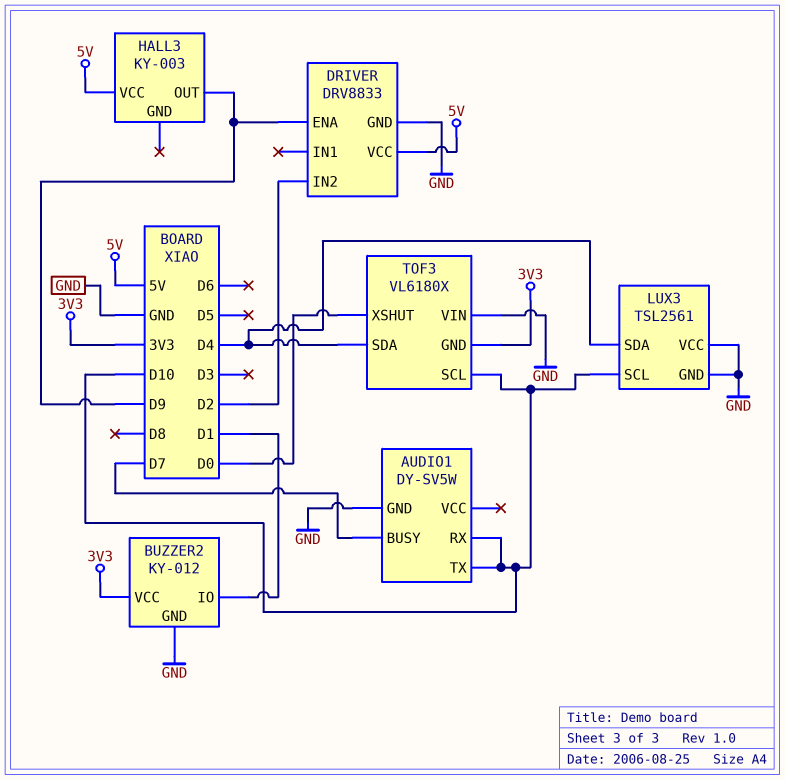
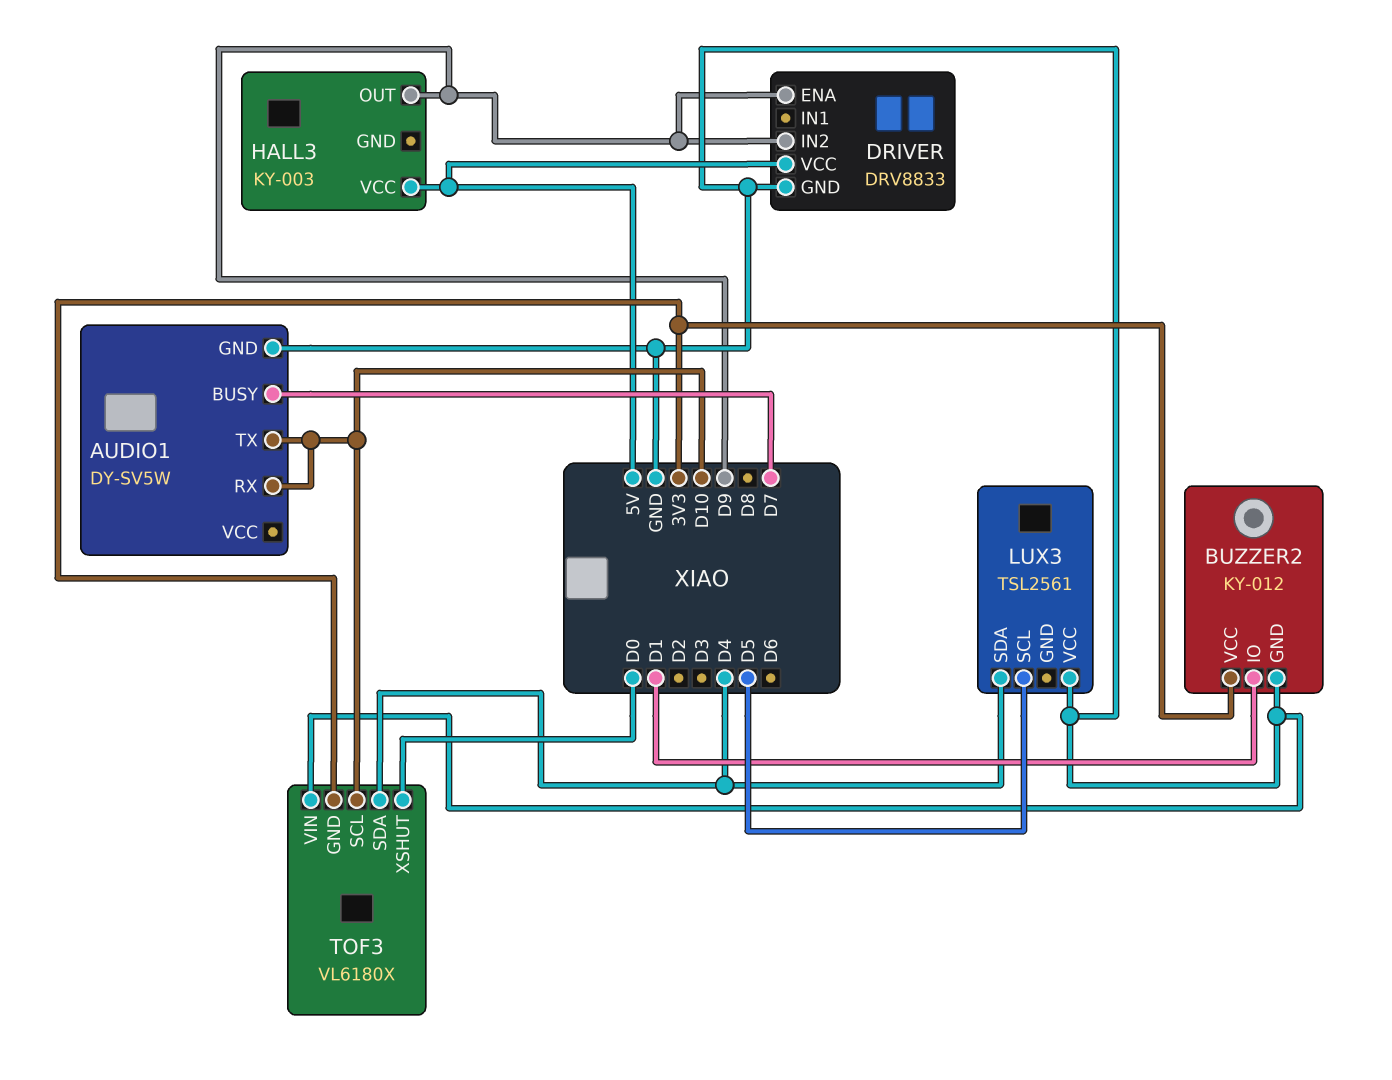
DRIVER pin IN2: D2 -> D9
LUX3 pin GND: GND -> none
LUX3 pin SCL: D10 -> D5

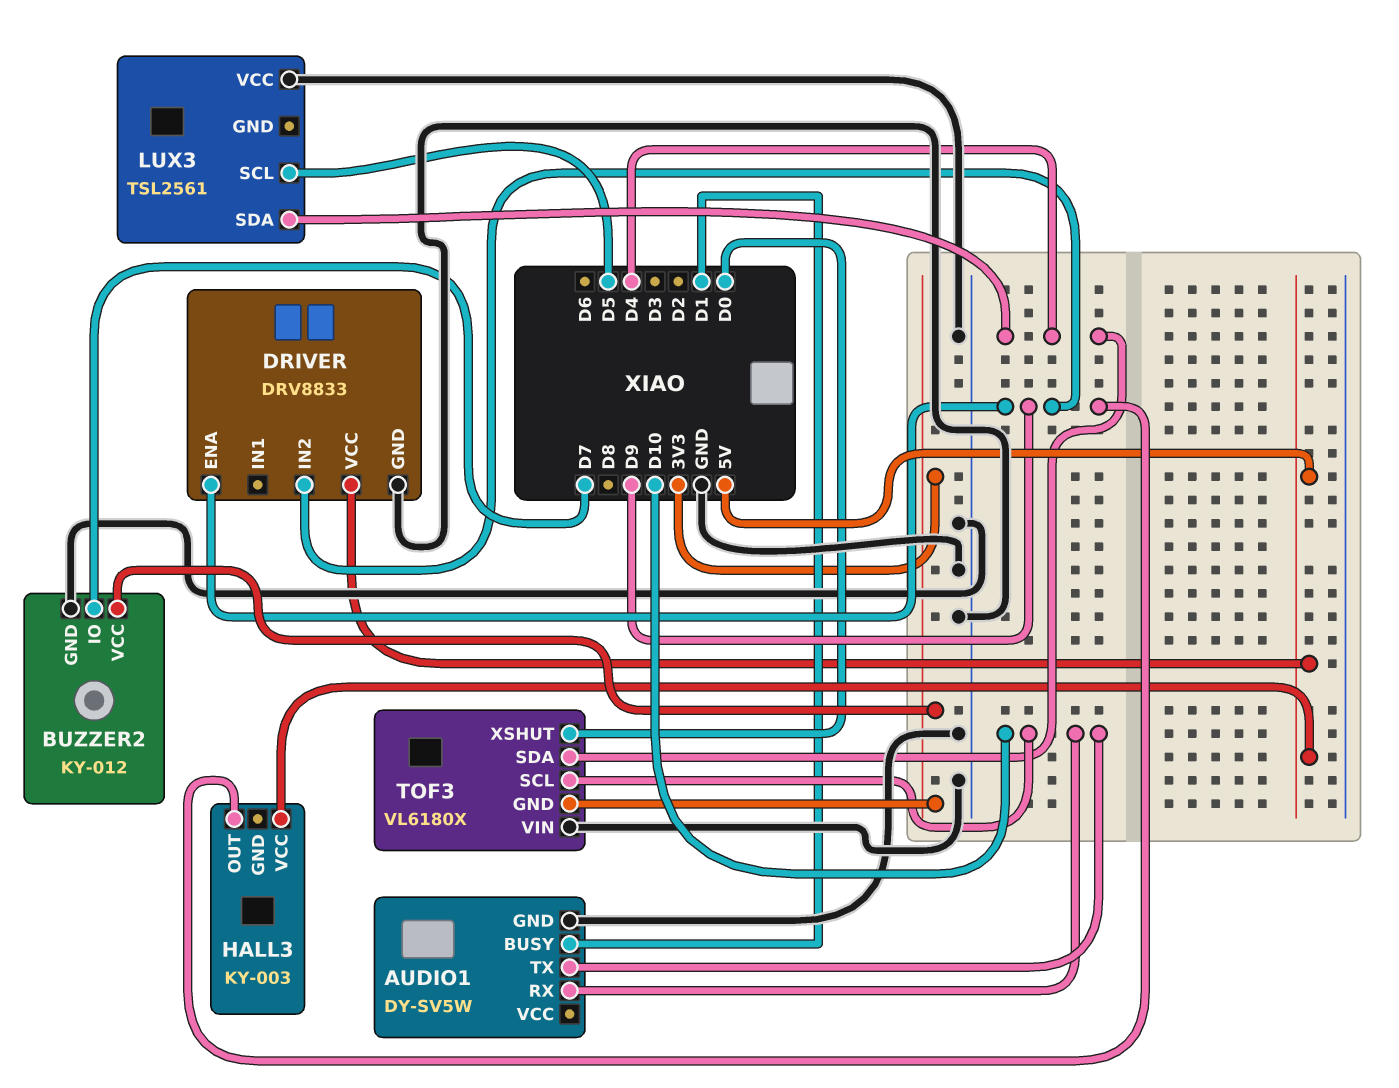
AUDIO1 pin BUSY: D7 -> D1
BUZZER2 pin IO: D1 -> D7

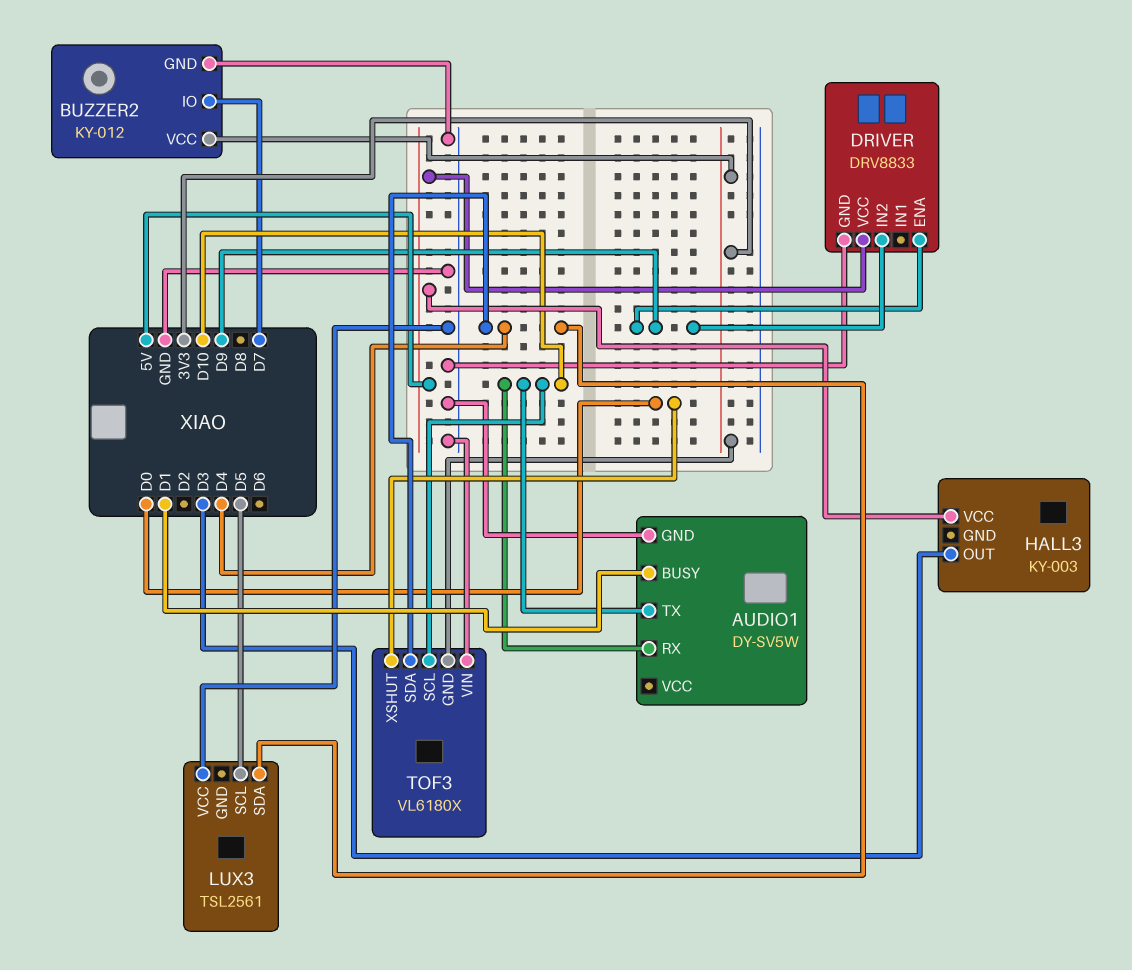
HALL3 pin OUT: D9 -> D3

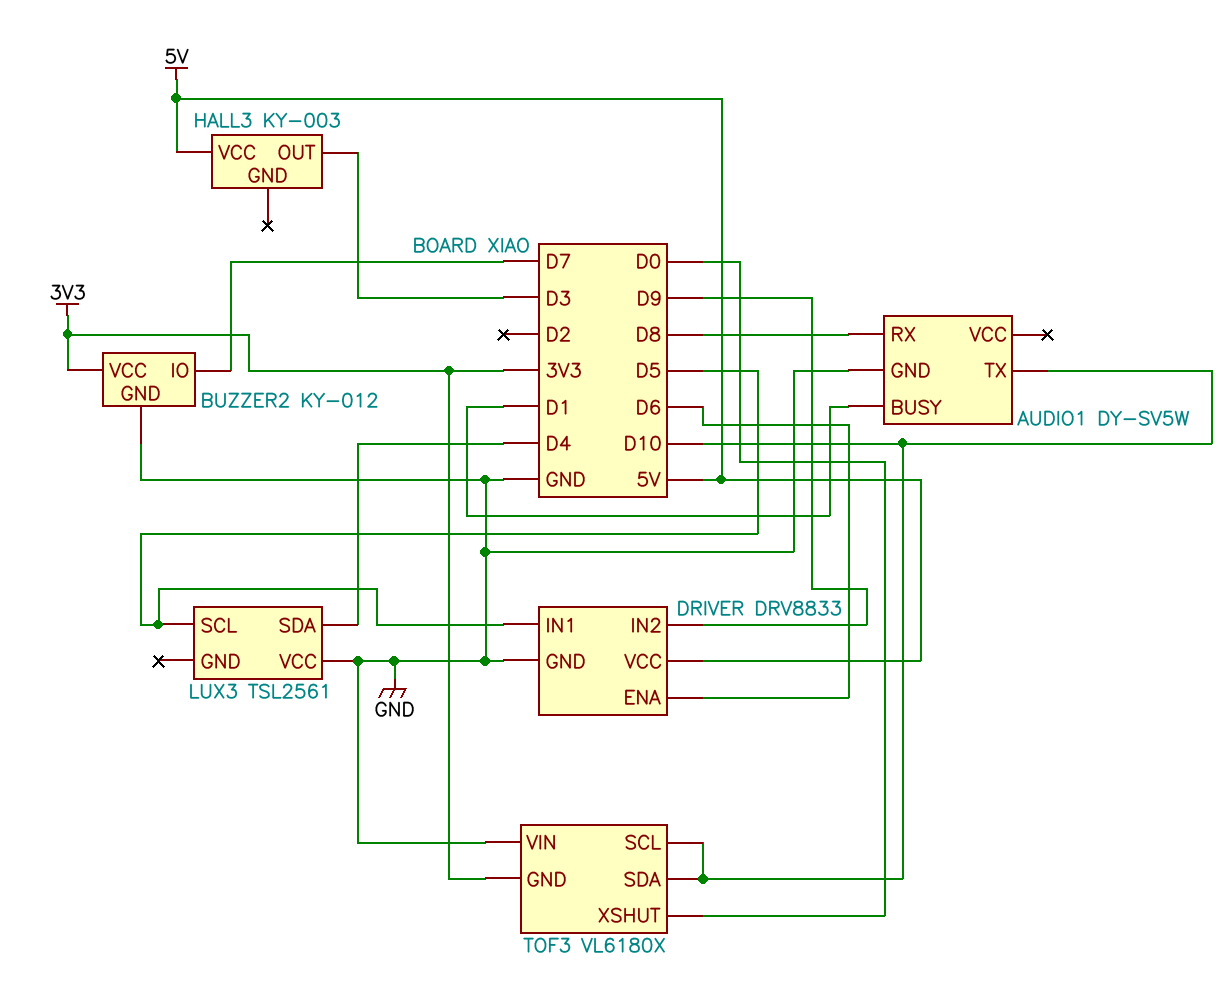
AUDIO1 pin RX: D10 -> D8
DRIVER pin ENA: D9 -> D6
DRIVER pin IN1: none -> D5
TOF3 pin SDA: D4 -> D10

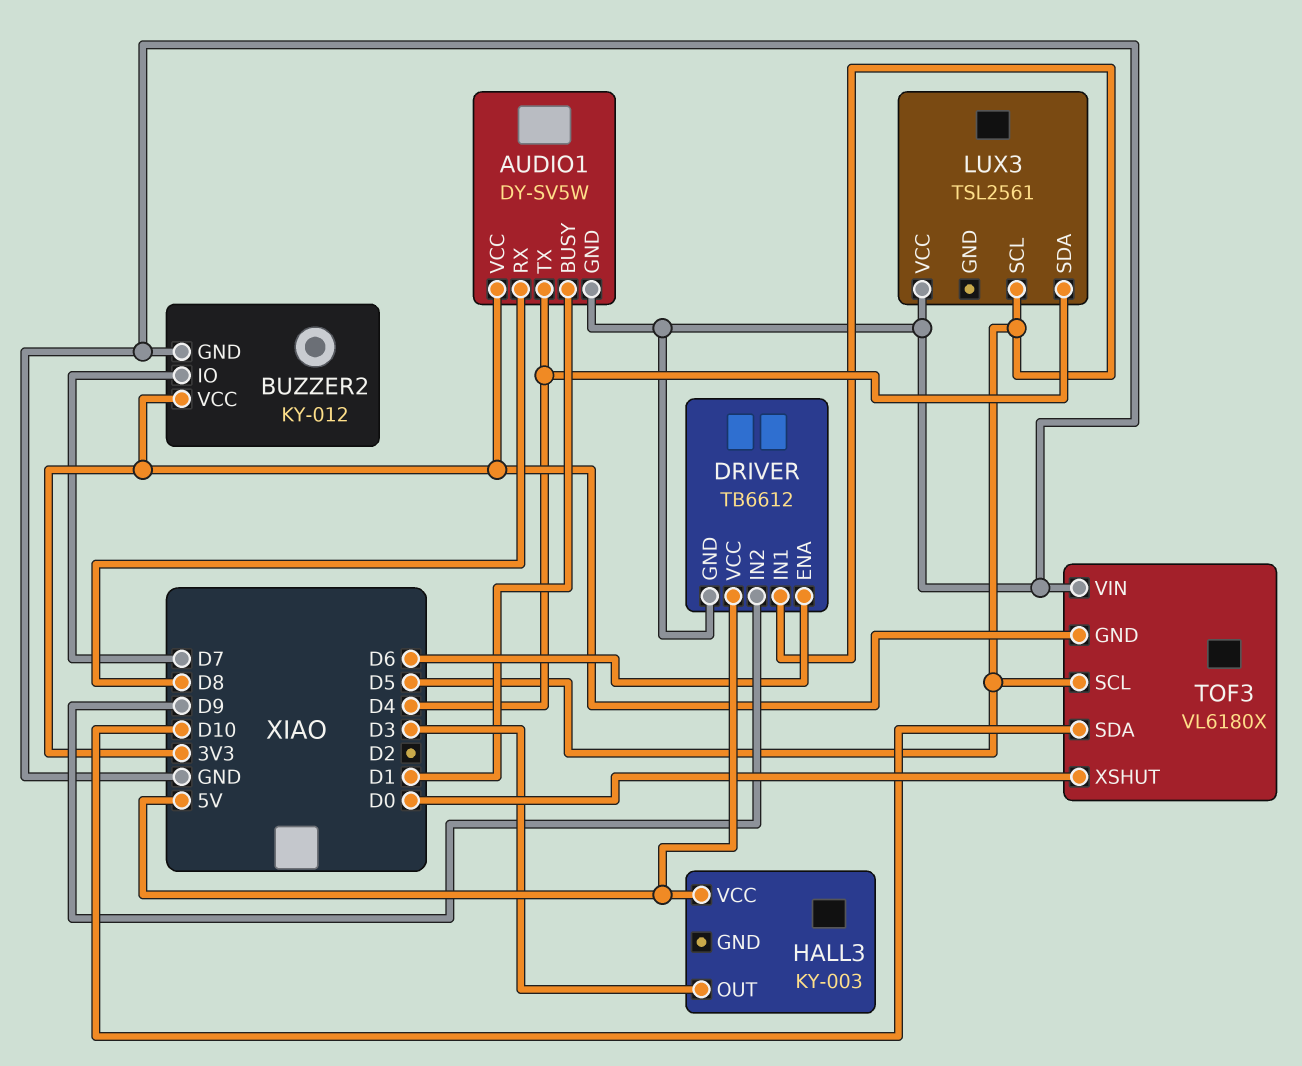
AUDIO1 pin TX: D10 -> D4
AUDIO1 pin VCC: none -> 3V3
DRIVER: DRV8833 -> TB6612
TOF3 pin SCL: D10 -> D5

